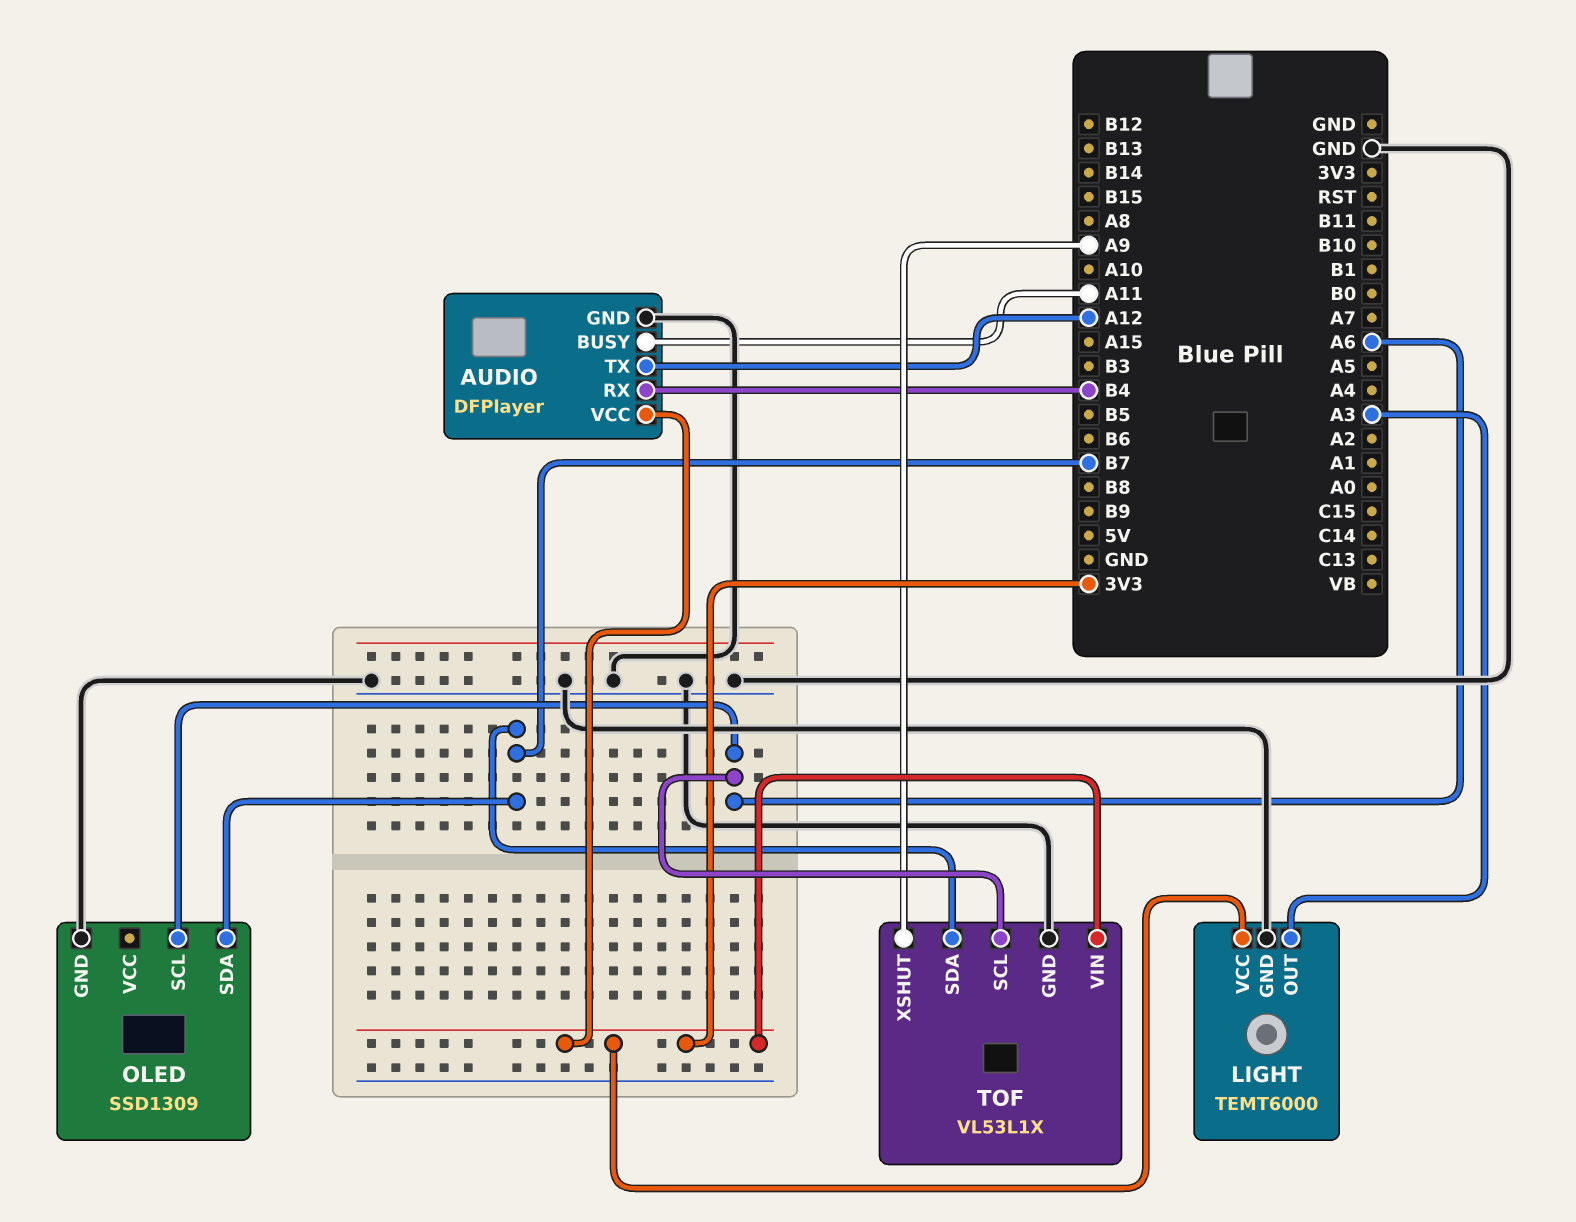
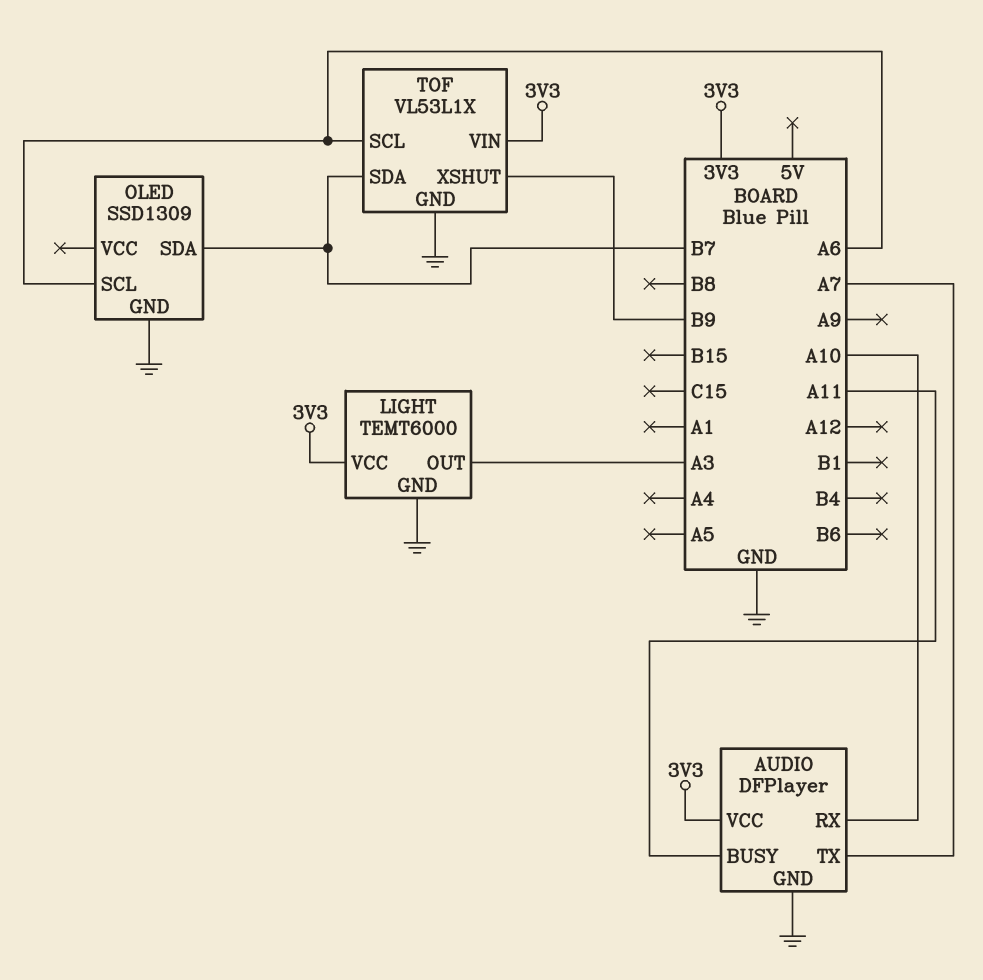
AUDIO pin RX: B4 -> A10
AUDIO pin TX: A12 -> A7
TOF pin XSHUT: A9 -> B9

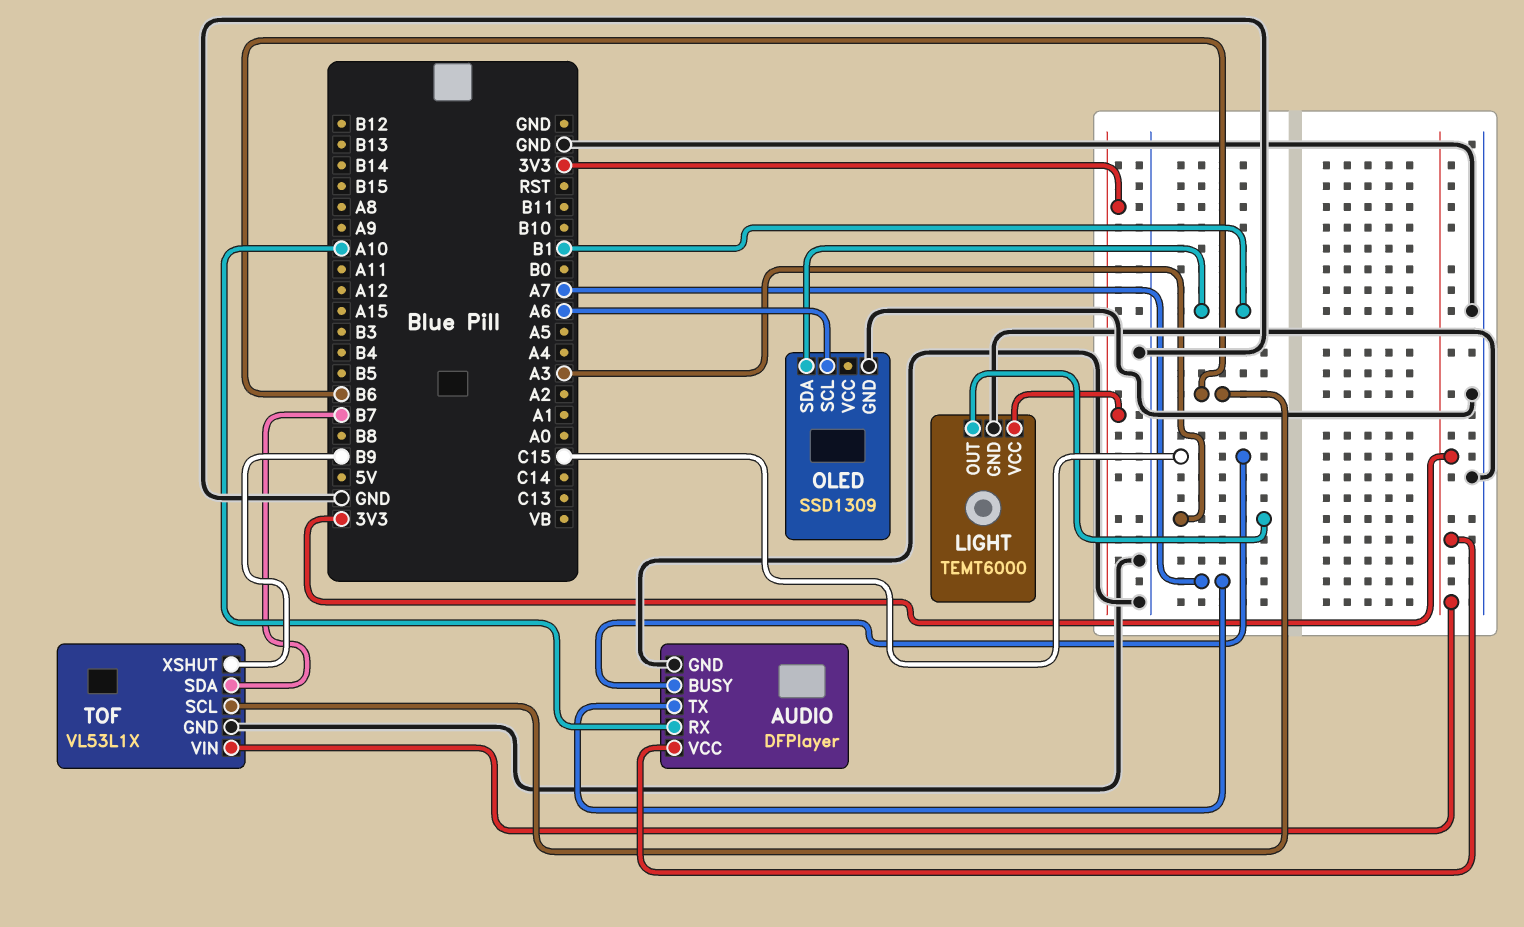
AUDIO pin BUSY: A11 -> C15
OLED pin SDA: B7 -> B1
TOF pin SCL: A6 -> B6

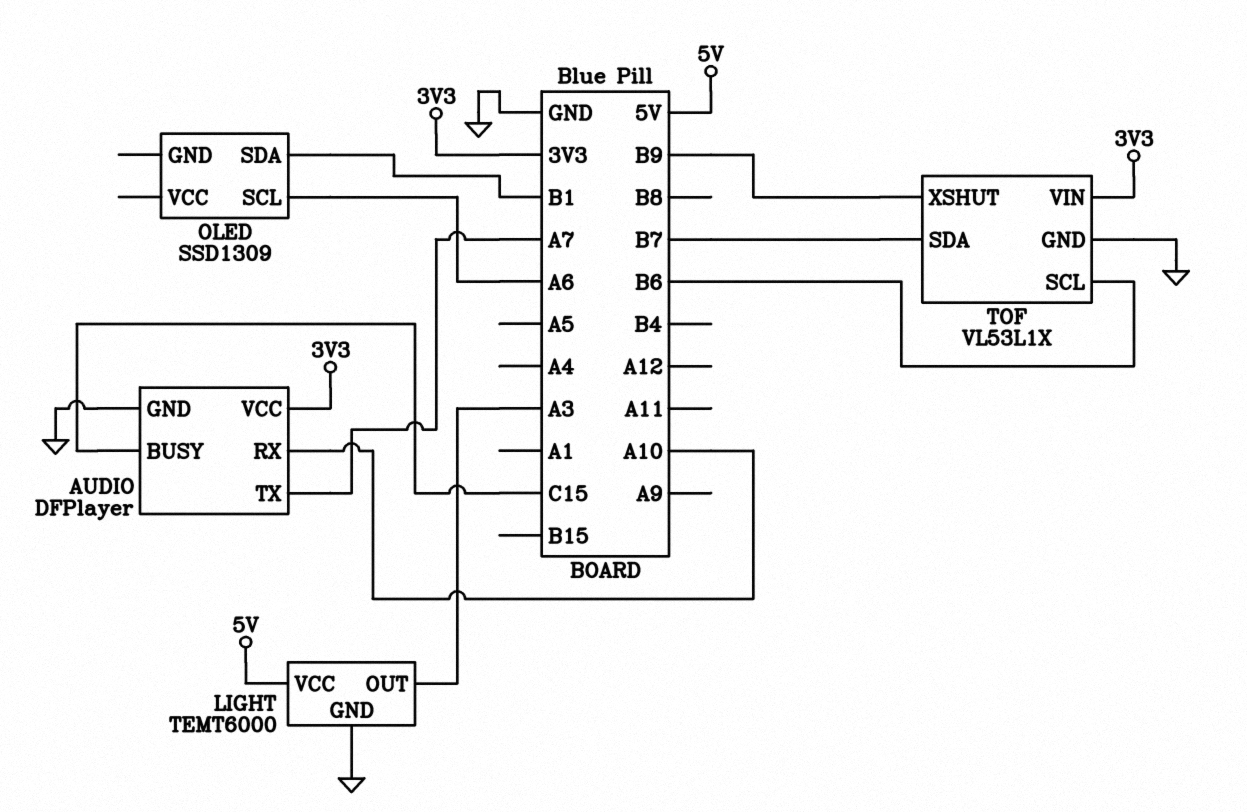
LIGHT pin VCC: 3V3 -> 5V
OLED pin GND: GND -> none

